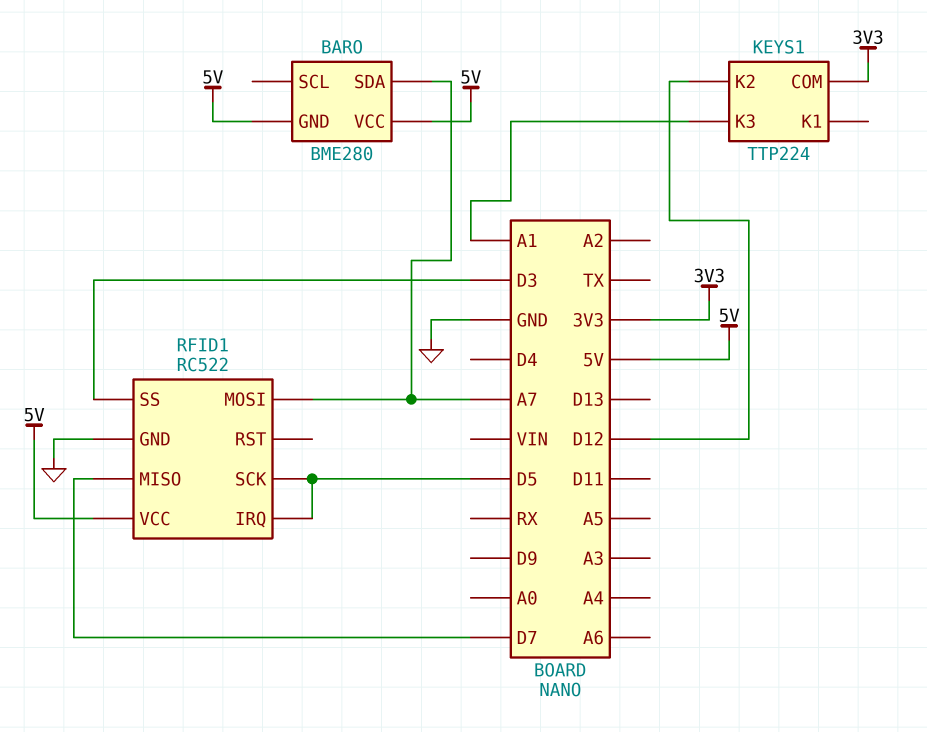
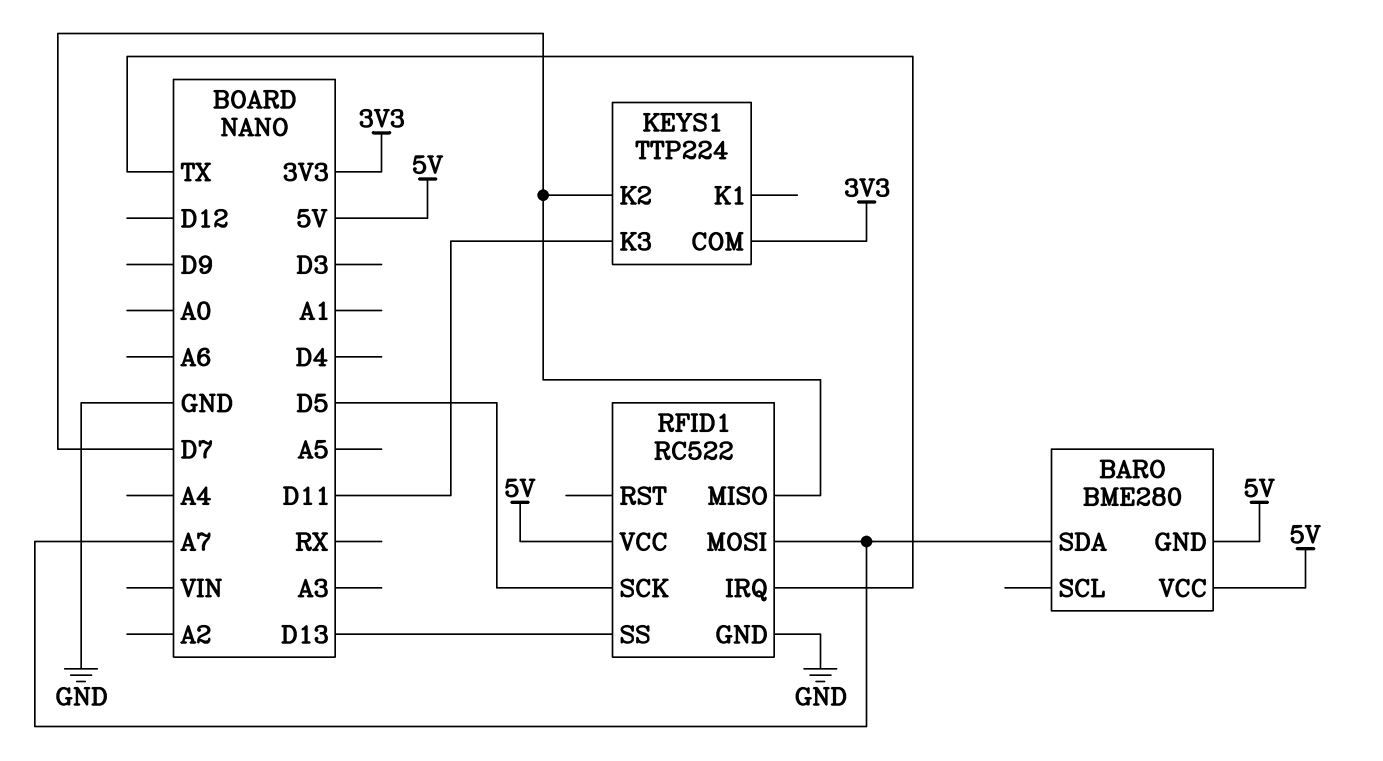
KEYS1 pin K2: D12 -> D7
KEYS1 pin K3: A1 -> D11
RFID1 pin IRQ: D5 -> TX
RFID1 pin SS: D3 -> D13

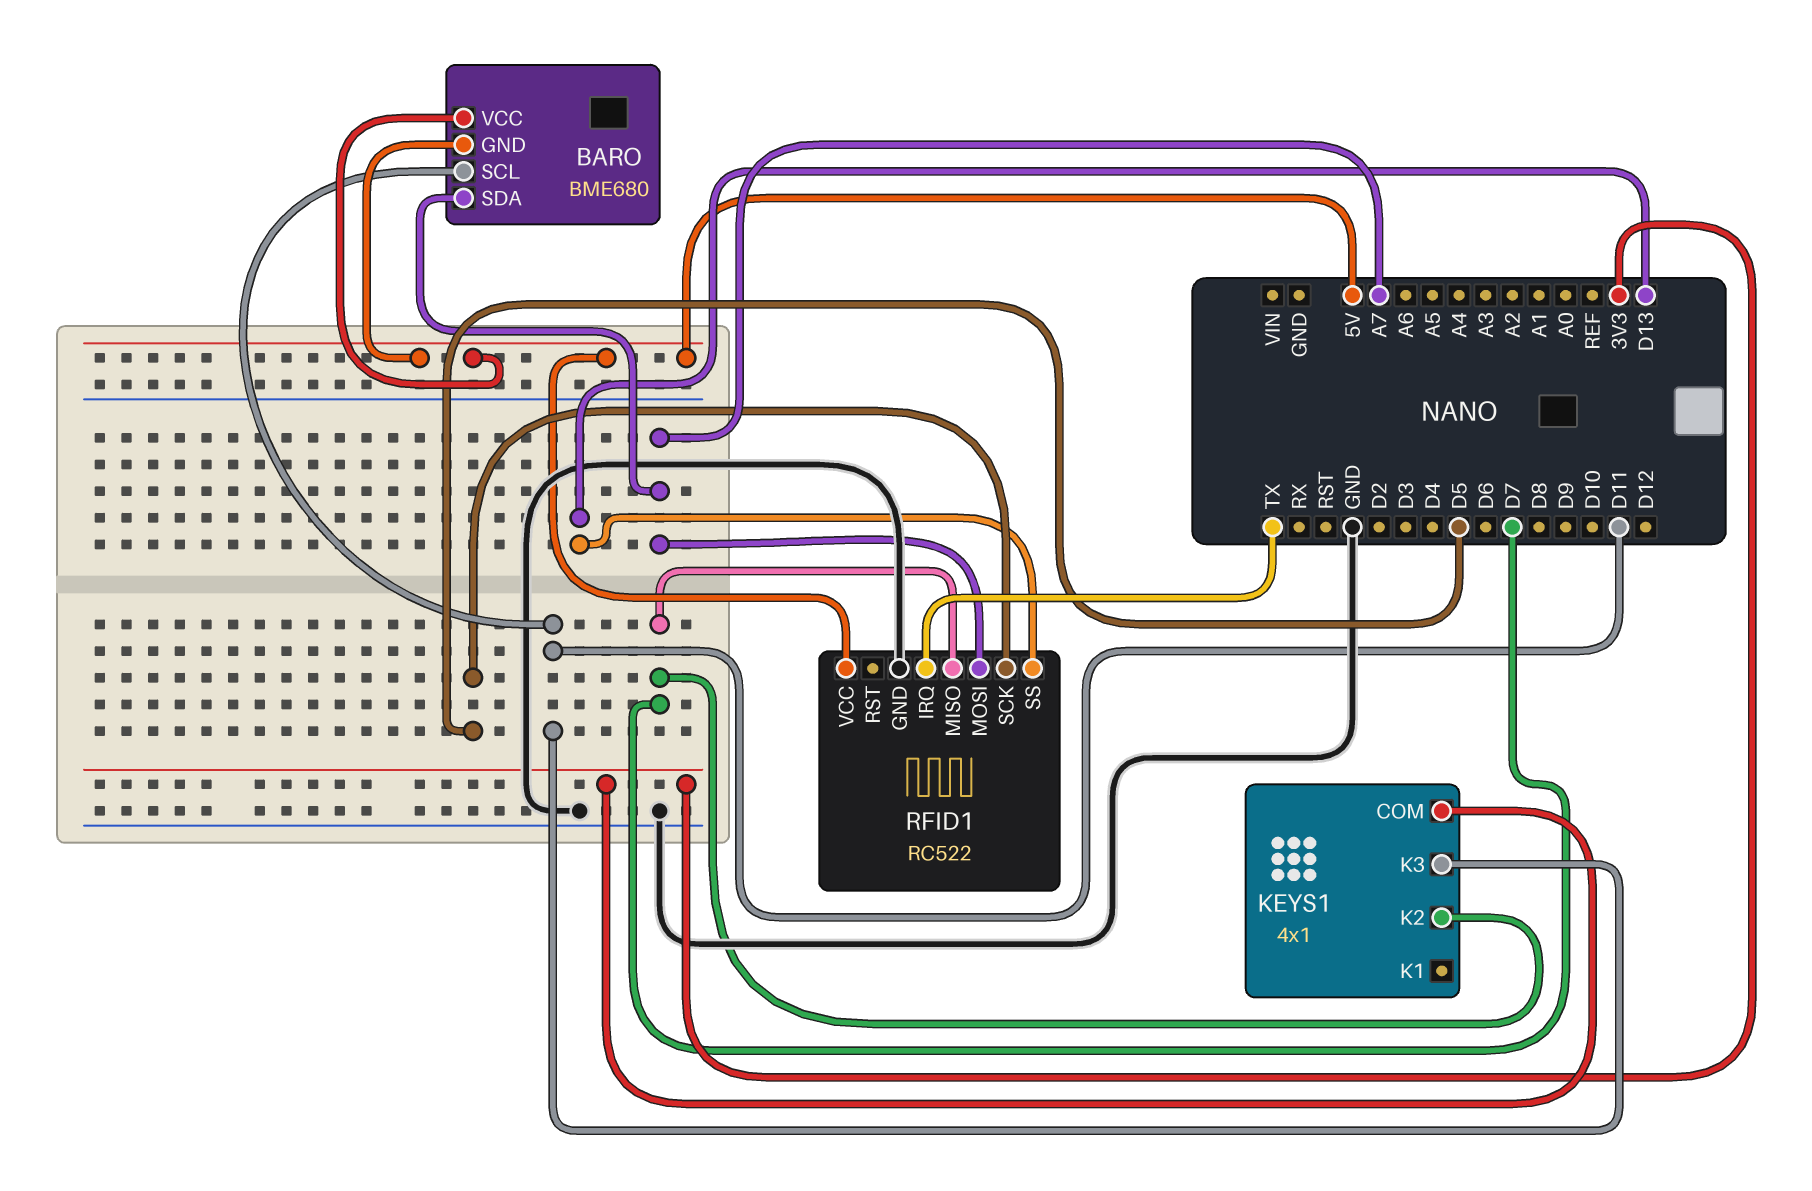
BARO: BME280 -> BME680
BARO pin SCL: none -> D11
KEYS1: TTP224 -> 4x1

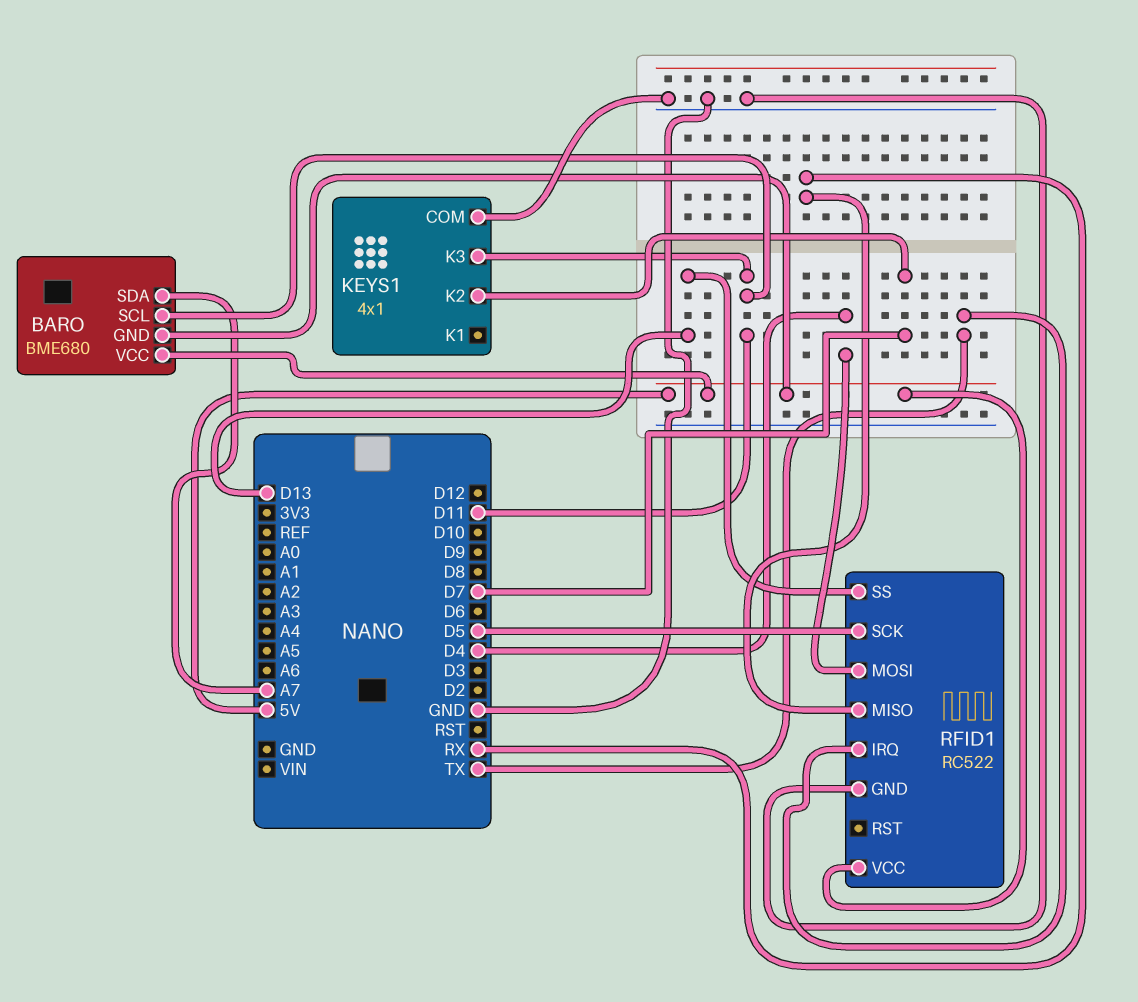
KEYS1 pin COM: 3V3 -> GND
RFID1 pin MISO: D7 -> RX
RFID1 pin MOSI: A7 -> D4

